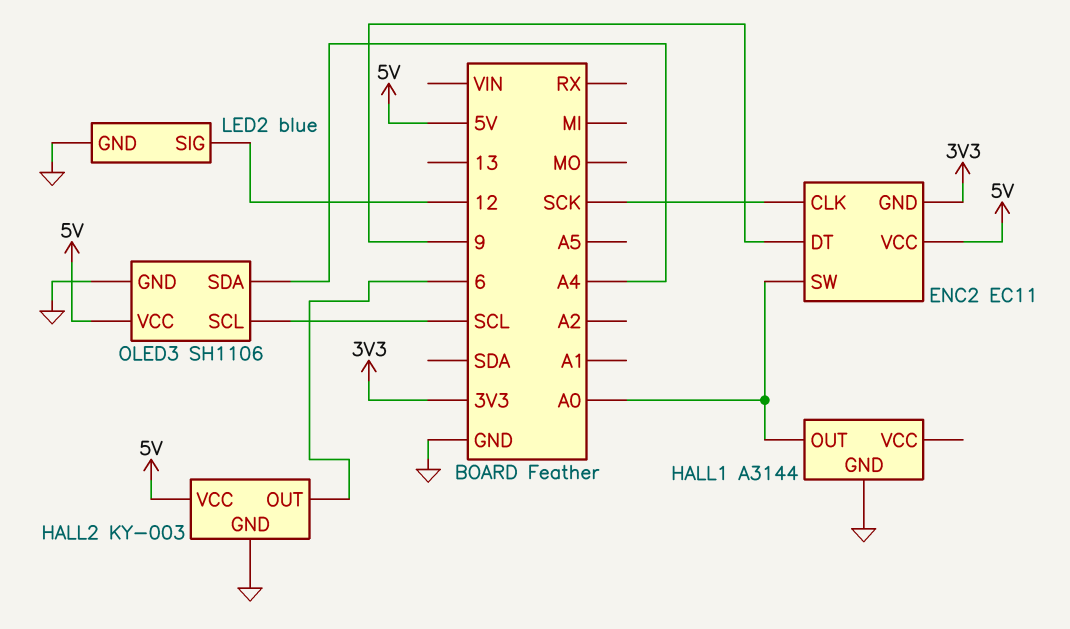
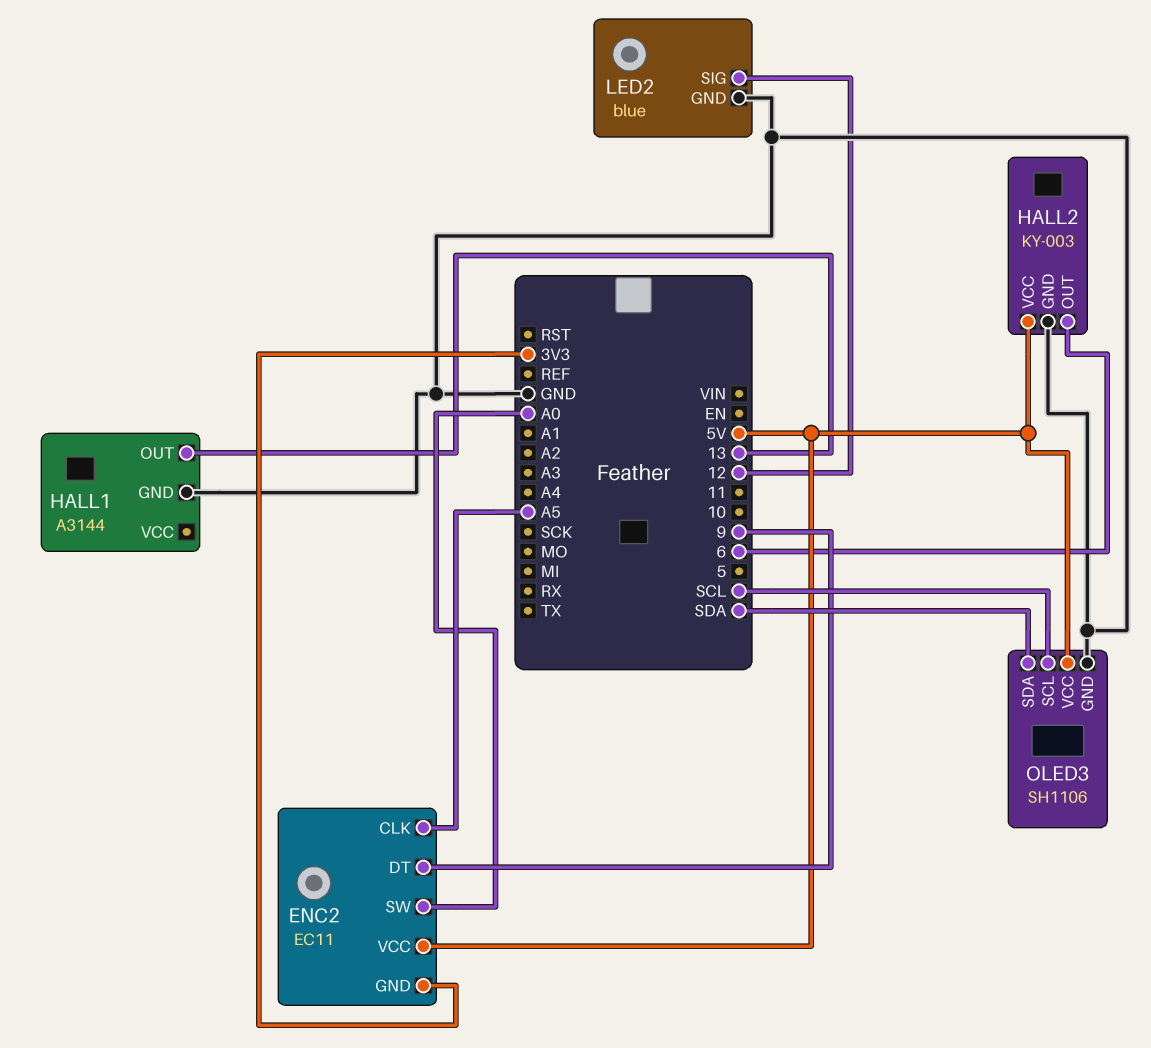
ENC2 pin CLK: SCK -> A5
HALL1 pin OUT: A0 -> 13
OLED3 pin SDA: A4 -> SDA

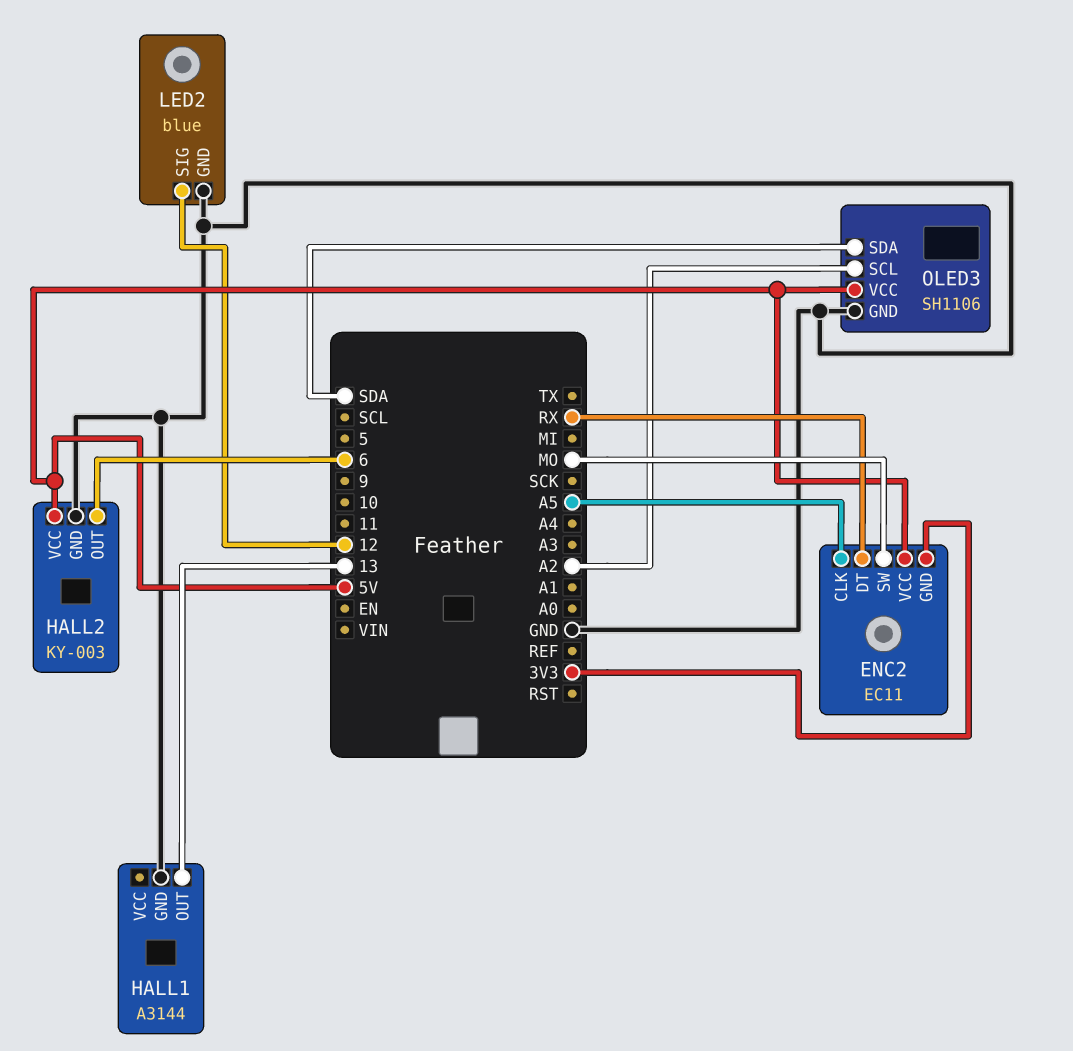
ENC2 pin DT: 9 -> RX
ENC2 pin SW: A0 -> MO
OLED3 pin SCL: SCL -> A2

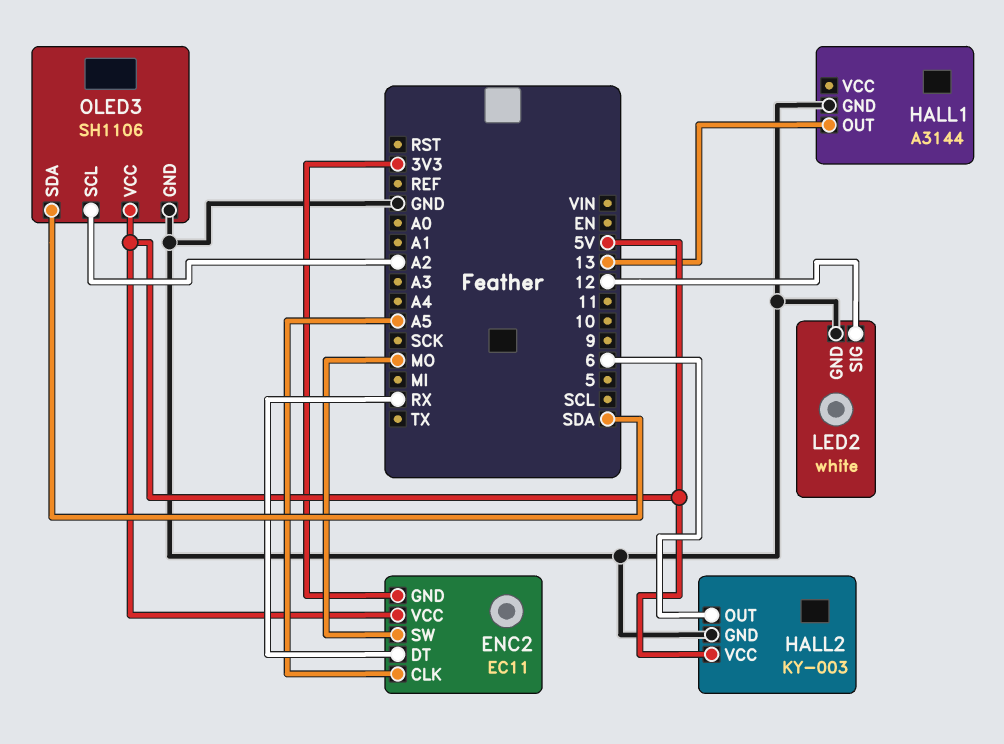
LED2: blue -> white

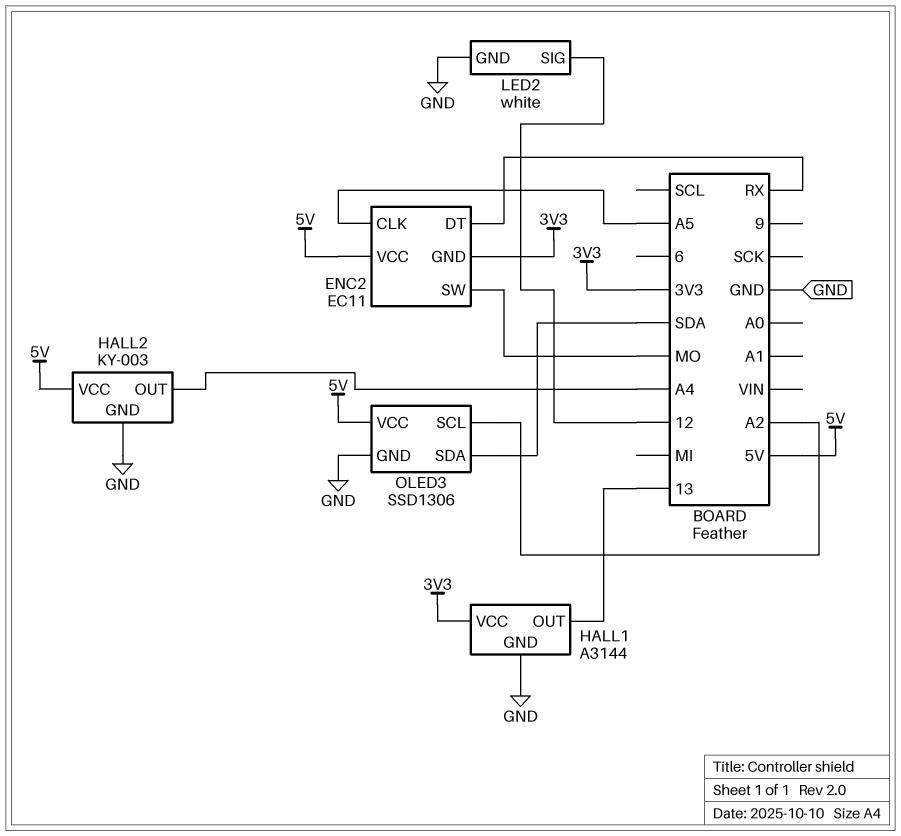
HALL1 pin VCC: none -> 3V3
HALL2 pin OUT: 6 -> A4
OLED3: SH1106 -> SSD1306

